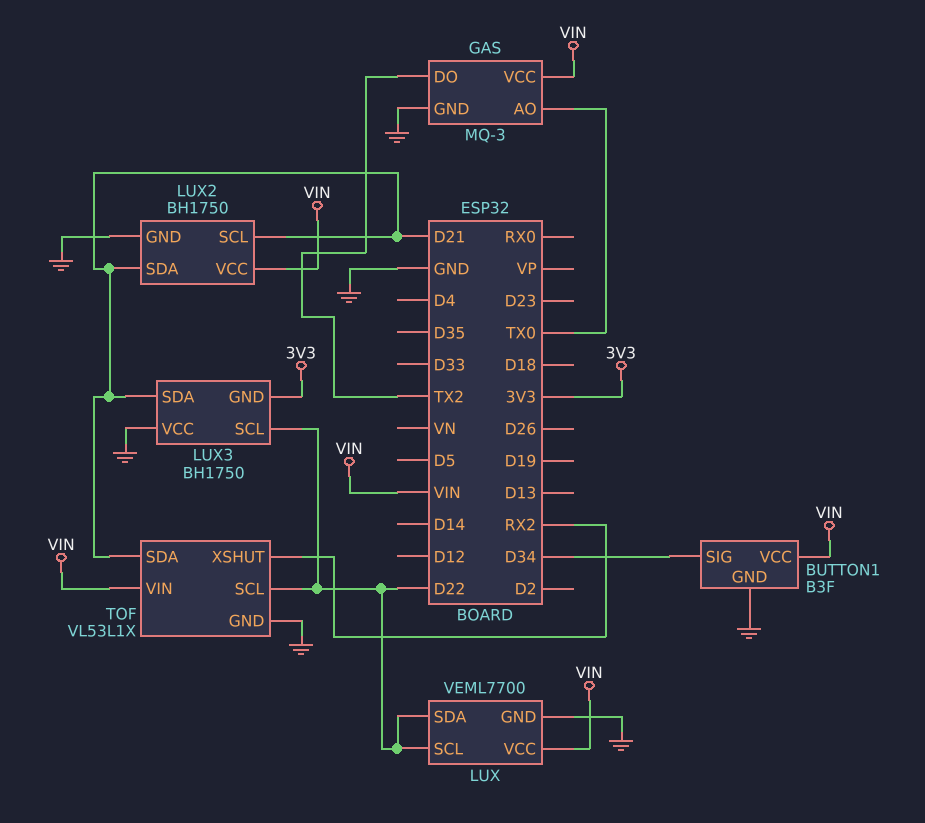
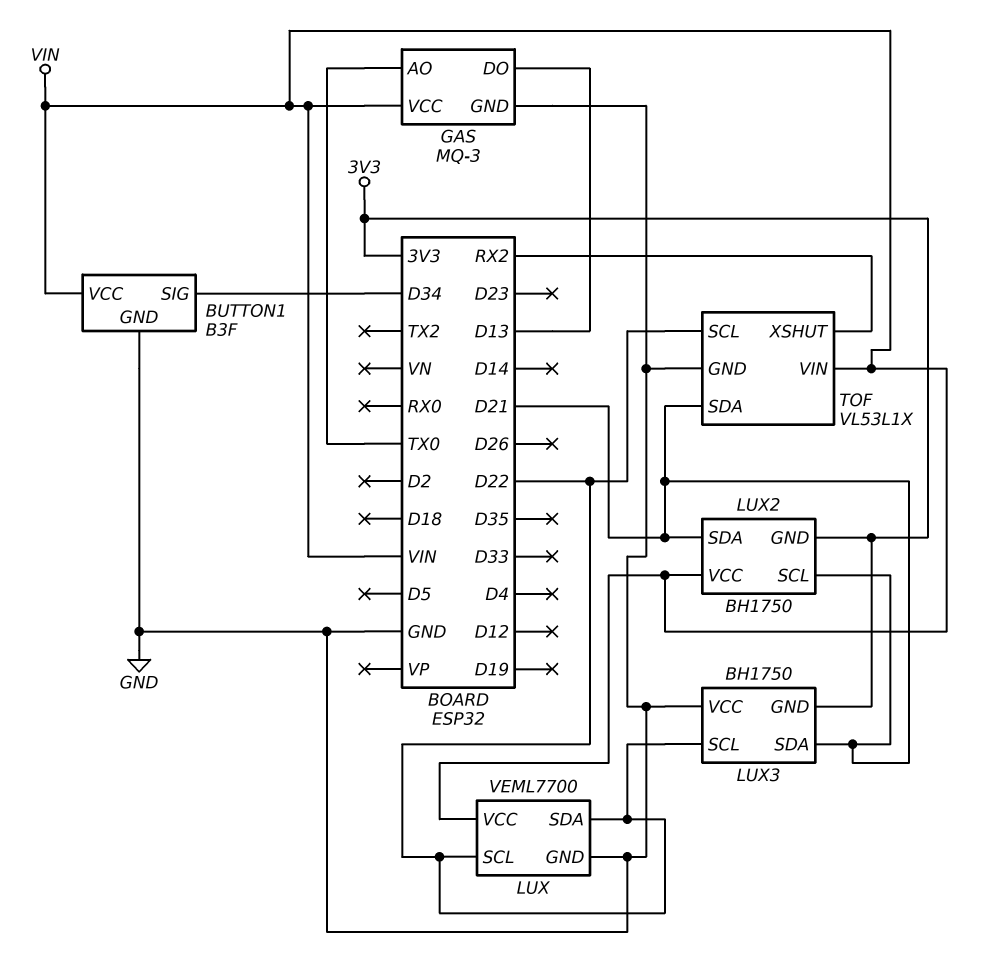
GAS pin DO: TX2 -> D13
LUX2 pin GND: GND -> 3V3

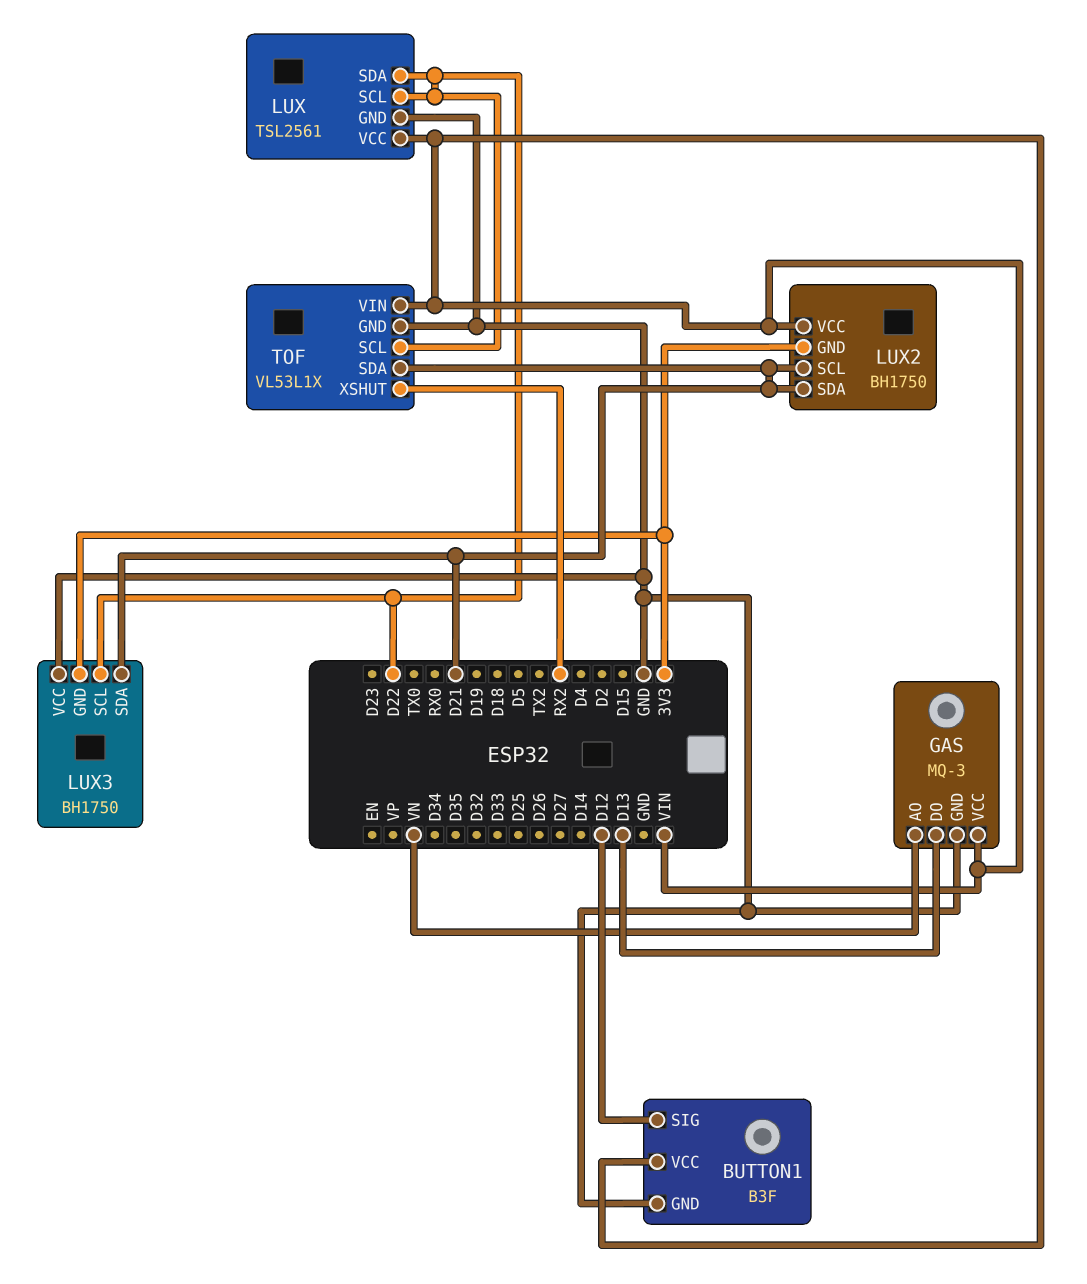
BUTTON1 pin SIG: D34 -> D12
GAS pin AO: TX0 -> VN
LUX: VEML7700 -> TSL2561

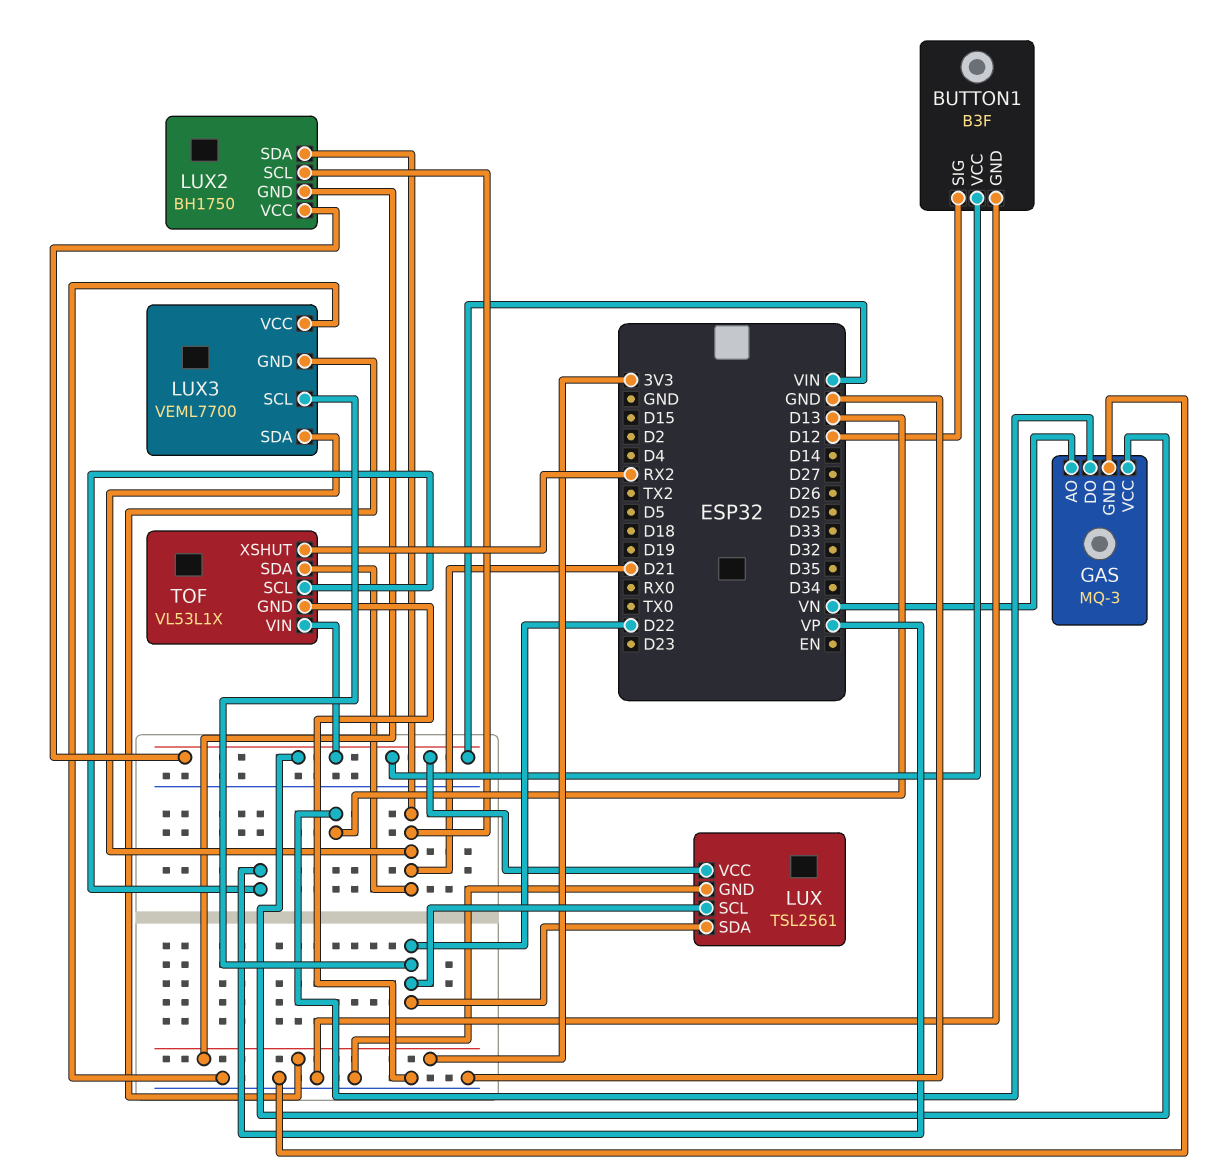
LUX3: BH1750 -> VEML7700
TOF pin SCL: D22 -> VP

